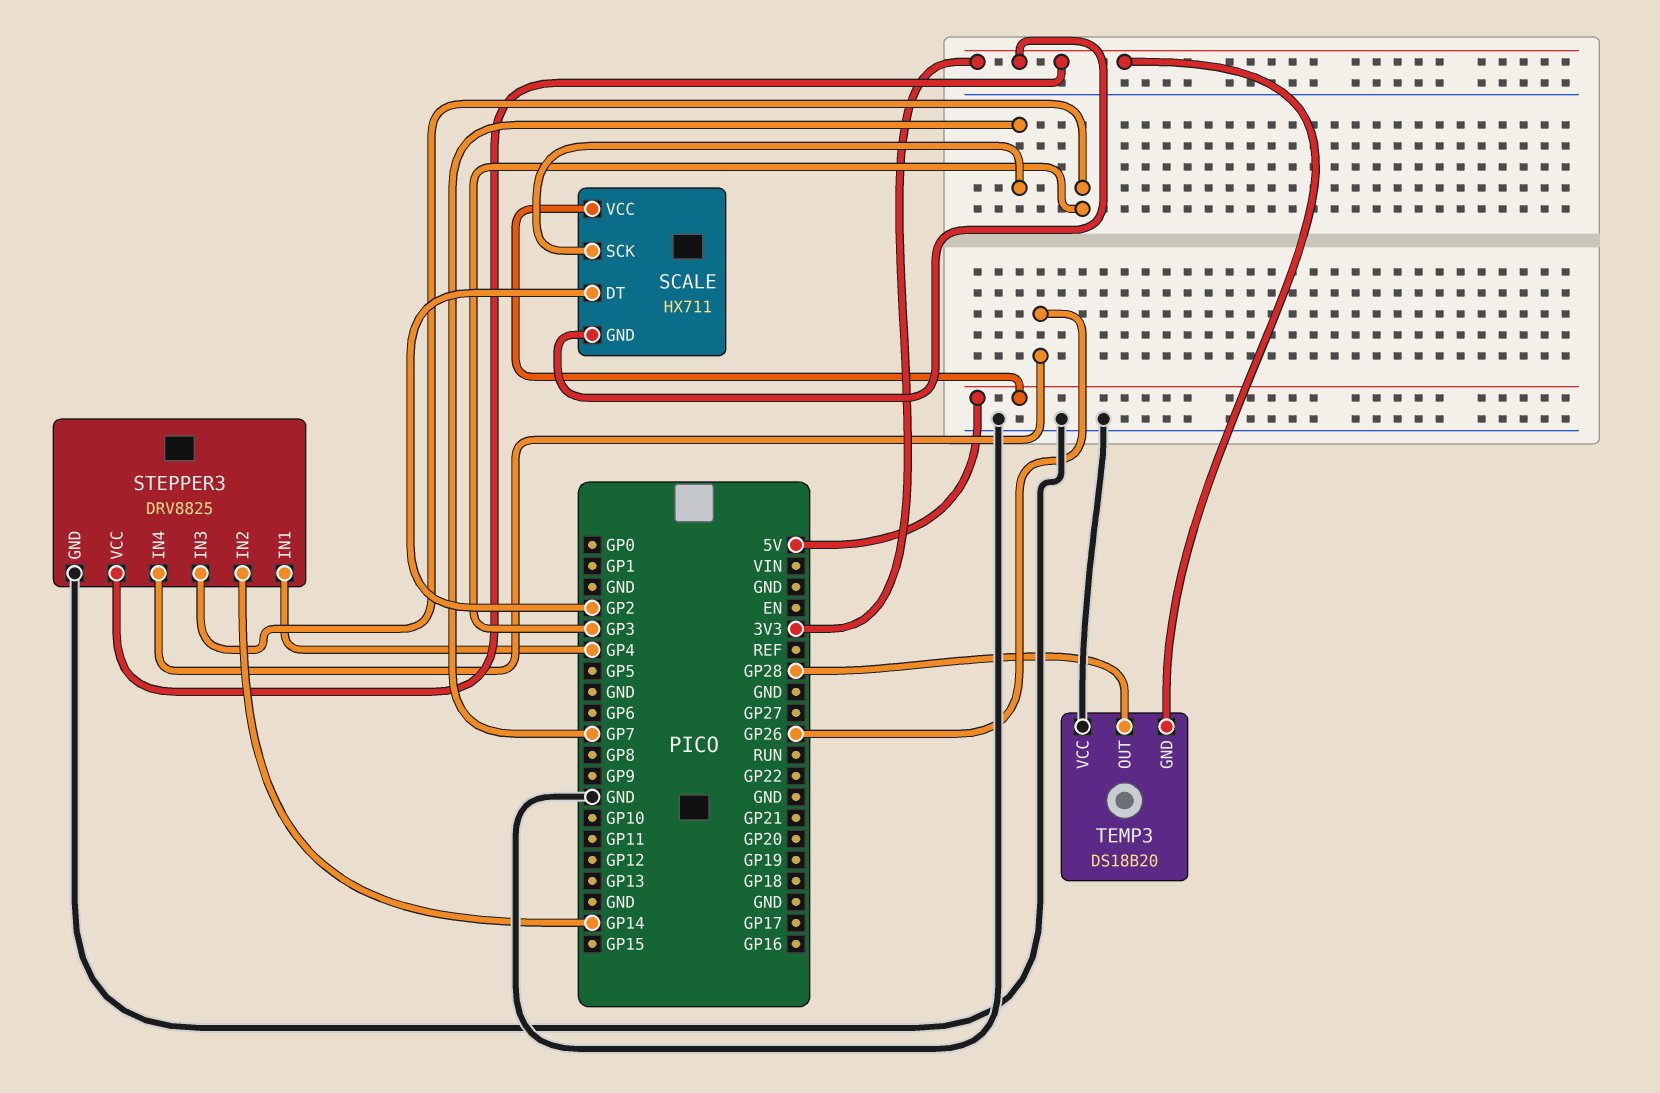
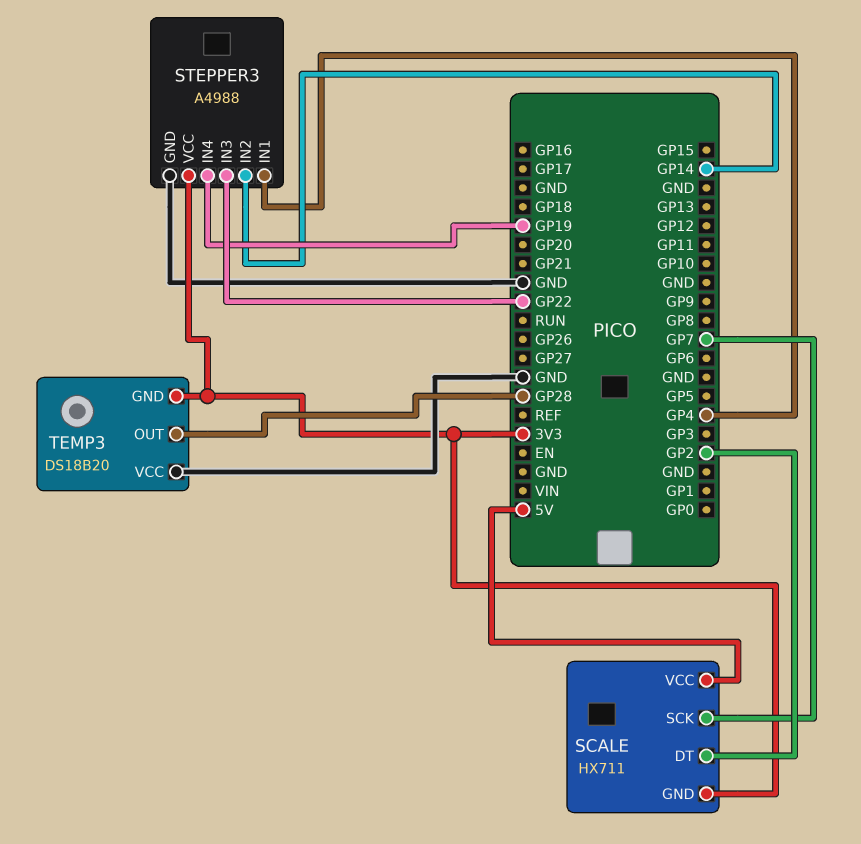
STEPPER3: DRV8825 -> A4988
STEPPER3 pin IN3: GP3 -> GP22
STEPPER3 pin IN4: GP26 -> GP19

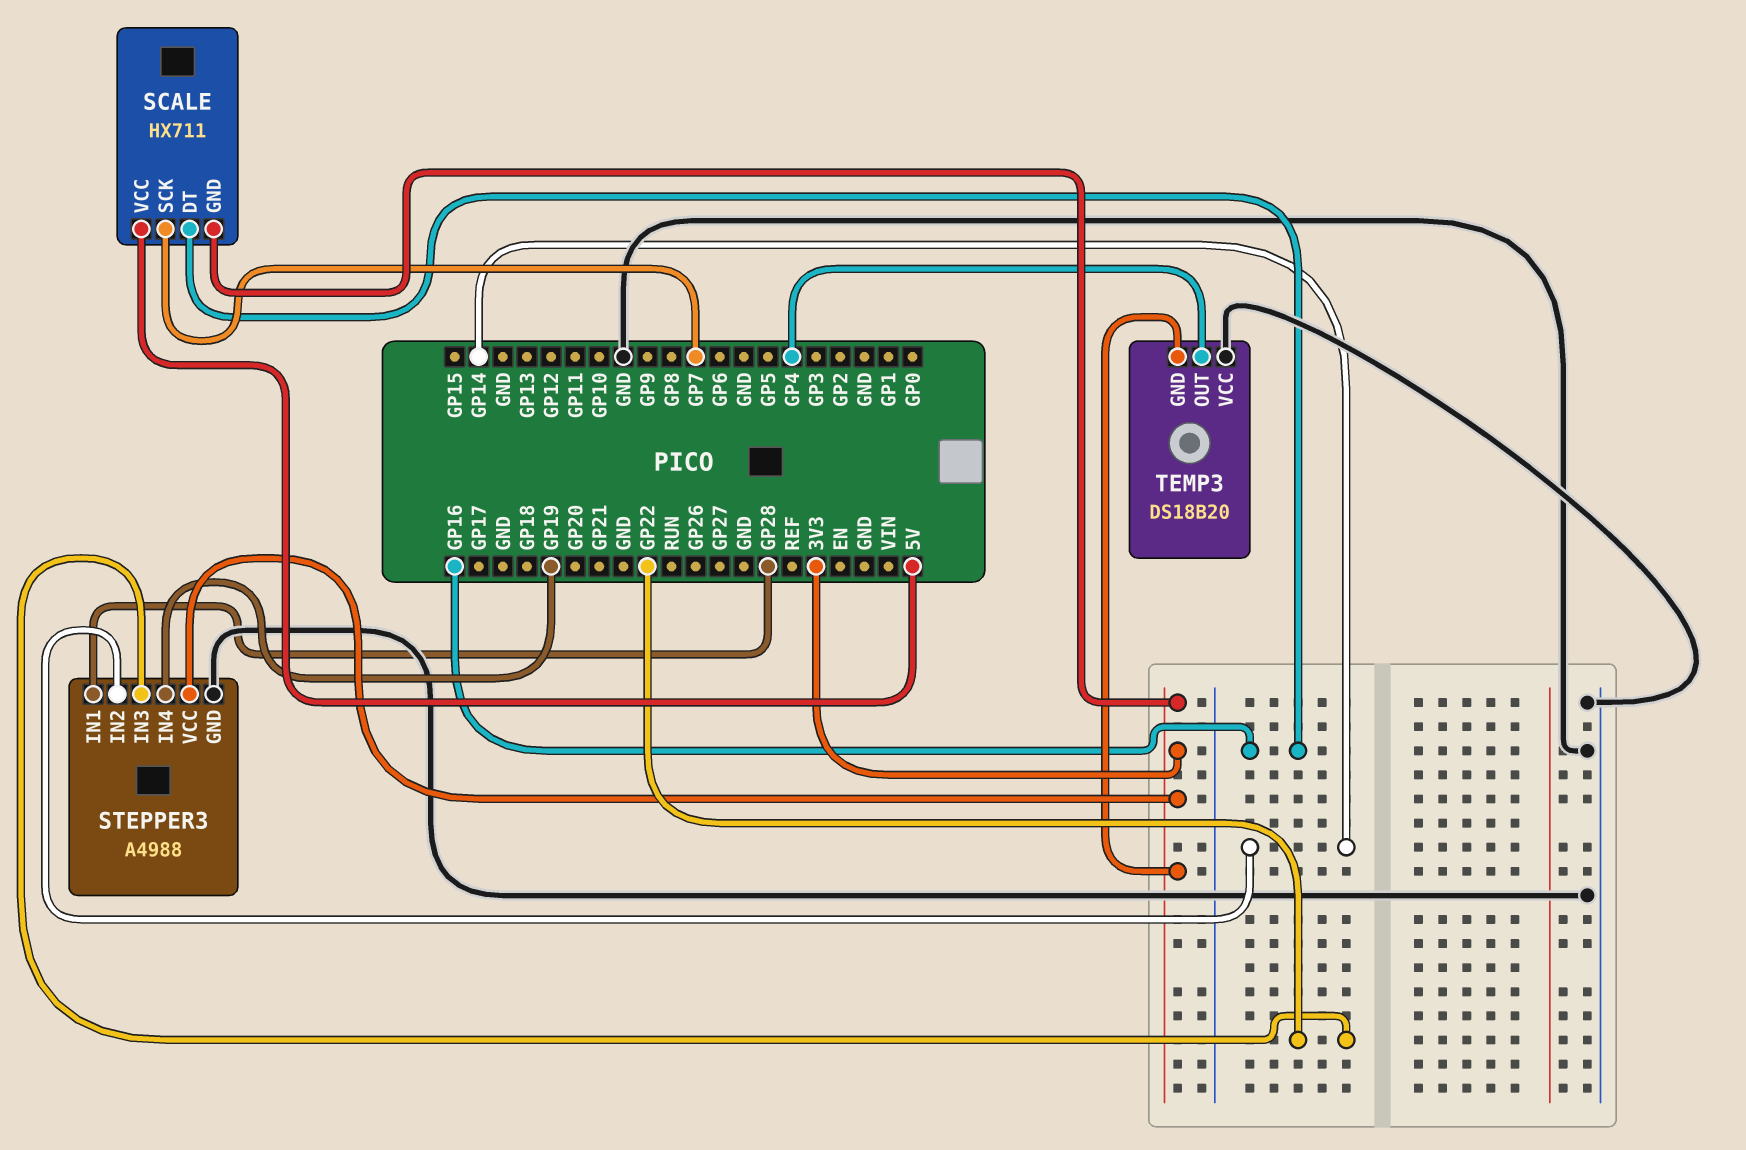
SCALE pin DT: GP2 -> GP16
STEPPER3 pin IN1: GP4 -> GP28
TEMP3 pin OUT: GP28 -> GP4

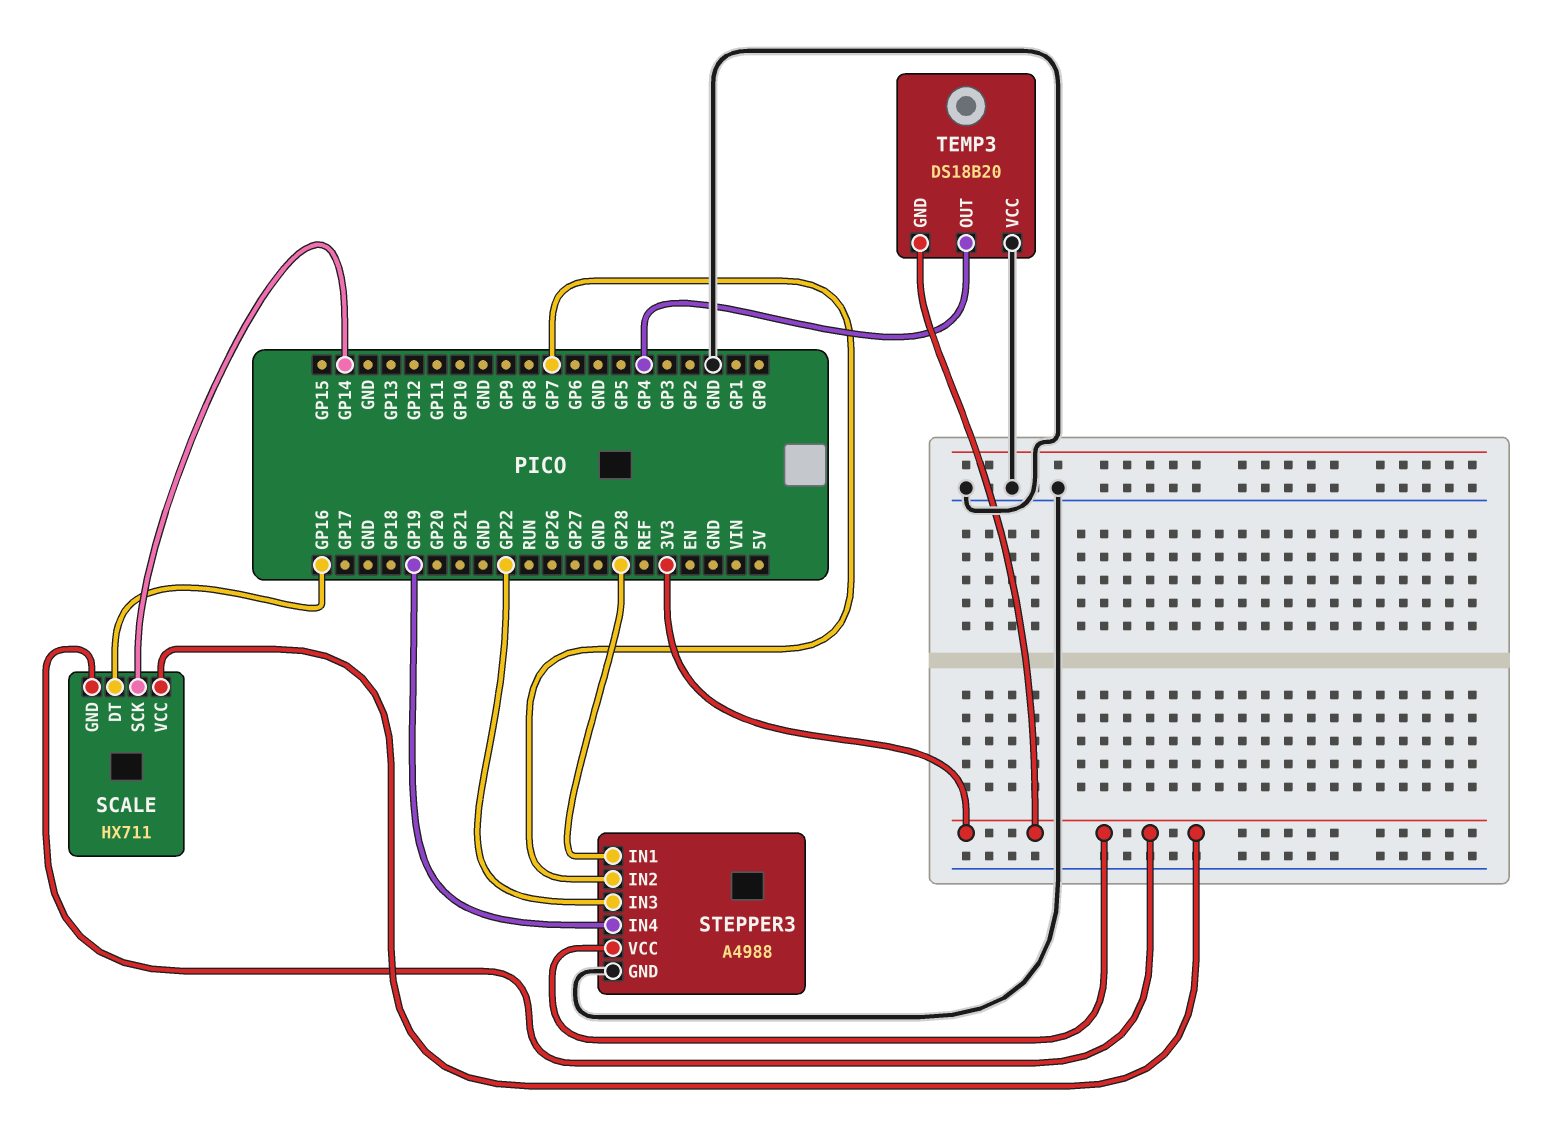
SCALE pin SCK: GP7 -> GP14
SCALE pin VCC: 5V -> 3V3
STEPPER3 pin IN2: GP14 -> GP7

